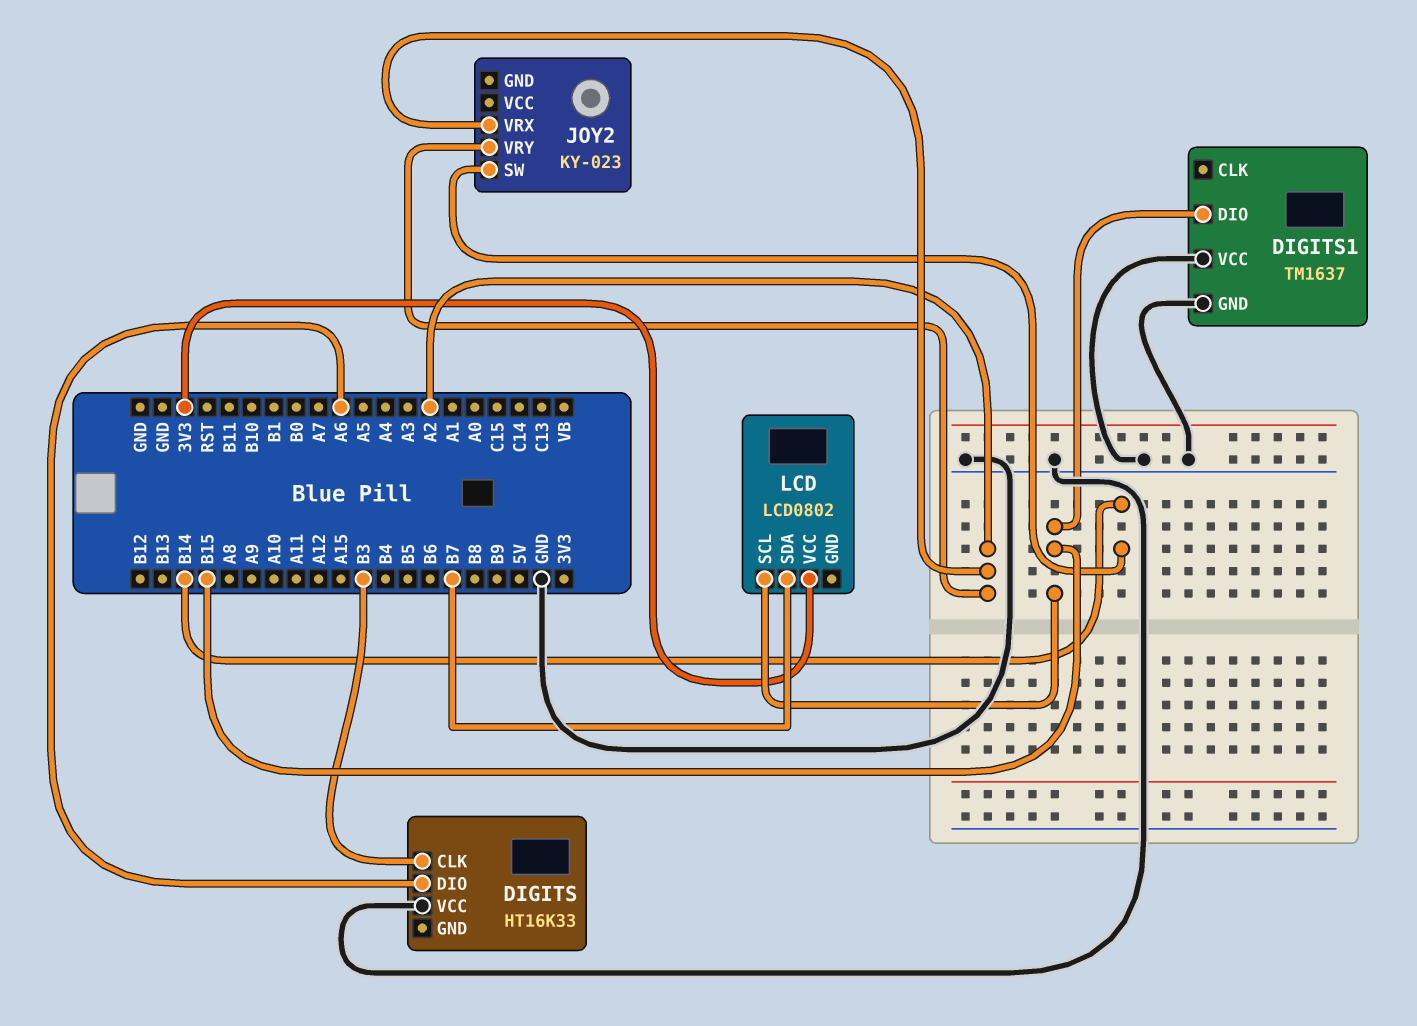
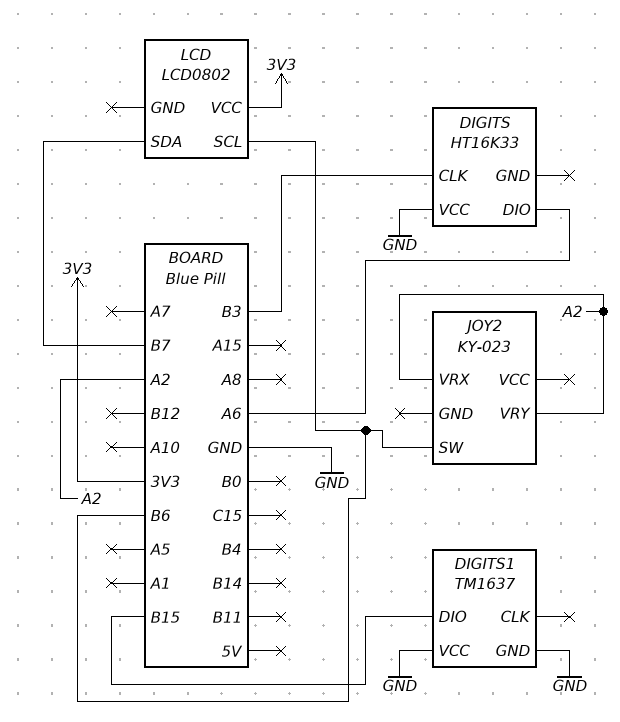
JOY2 pin SW: B14 -> B6
LCD pin SCL: B15 -> B6

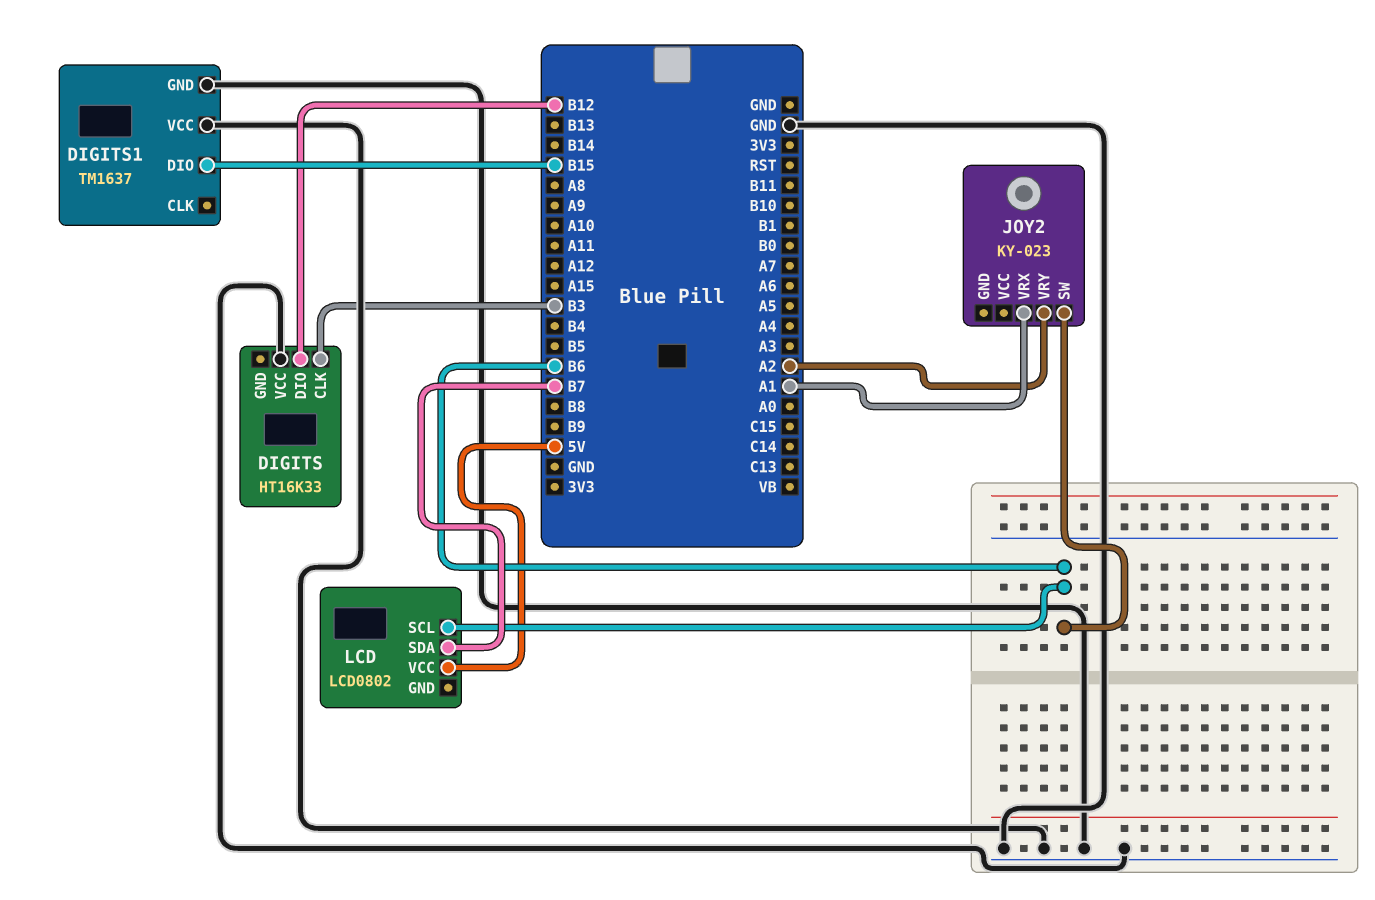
DIGITS pin DIO: A6 -> B12
JOY2 pin VRX: A2 -> A1
LCD pin VCC: 3V3 -> 5V

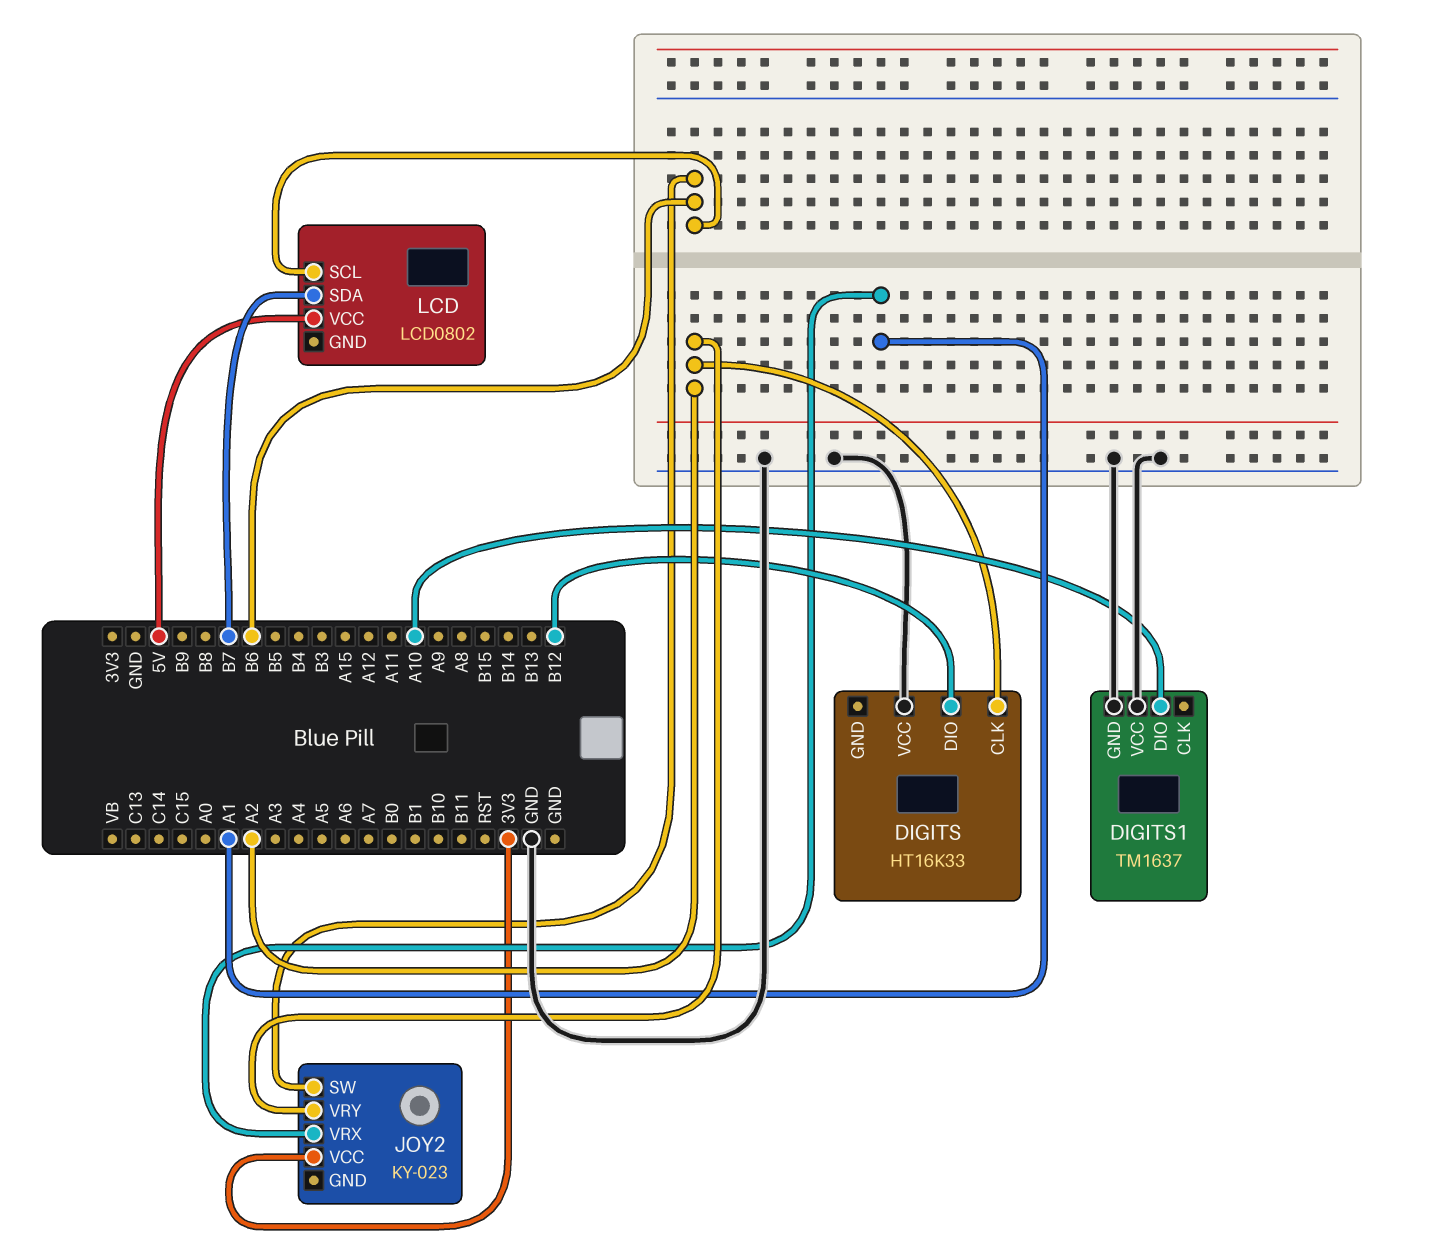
DIGITS pin CLK: B3 -> A2
DIGITS1 pin DIO: B15 -> A10
JOY2 pin VCC: none -> 3V3

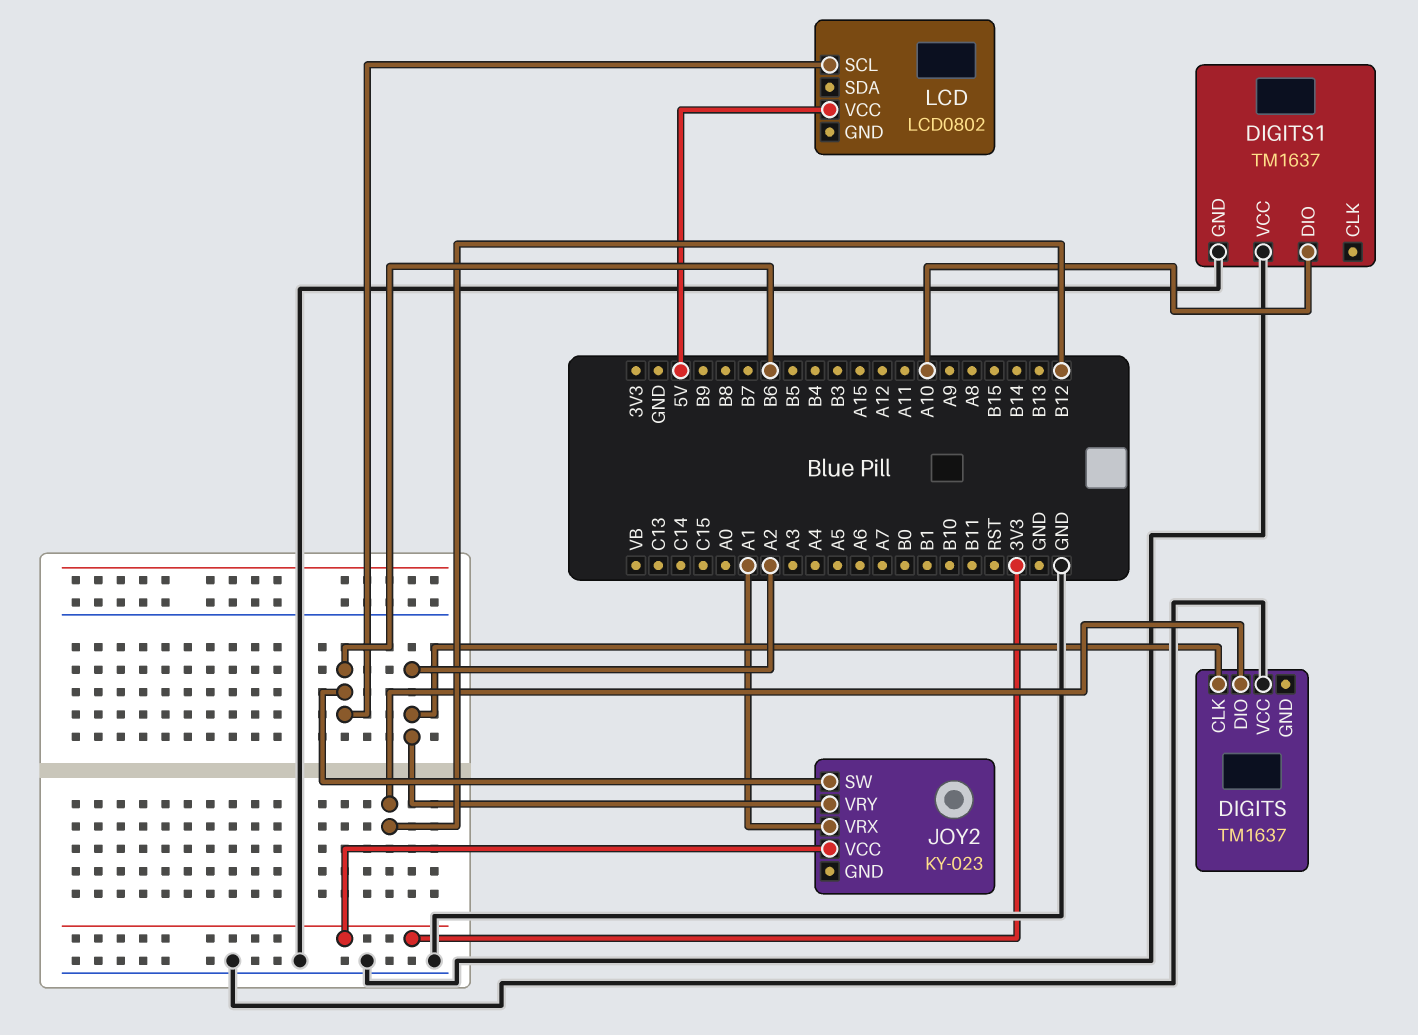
DIGITS: HT16K33 -> TM1637
LCD pin SDA: B7 -> none

